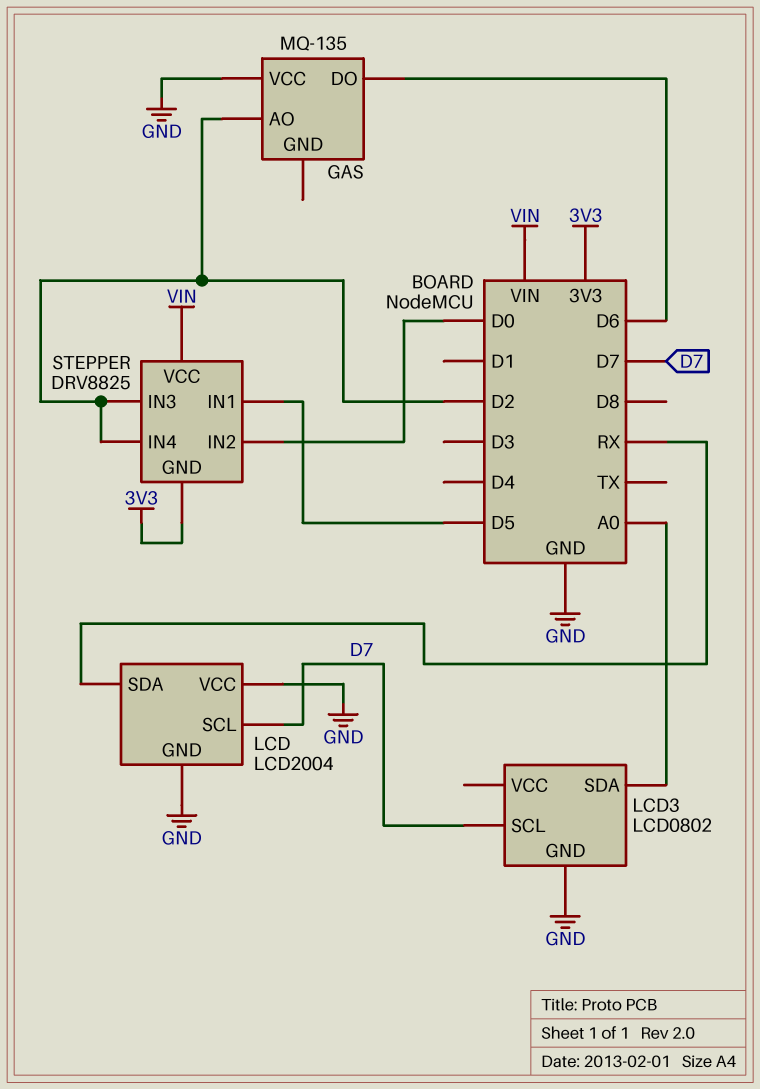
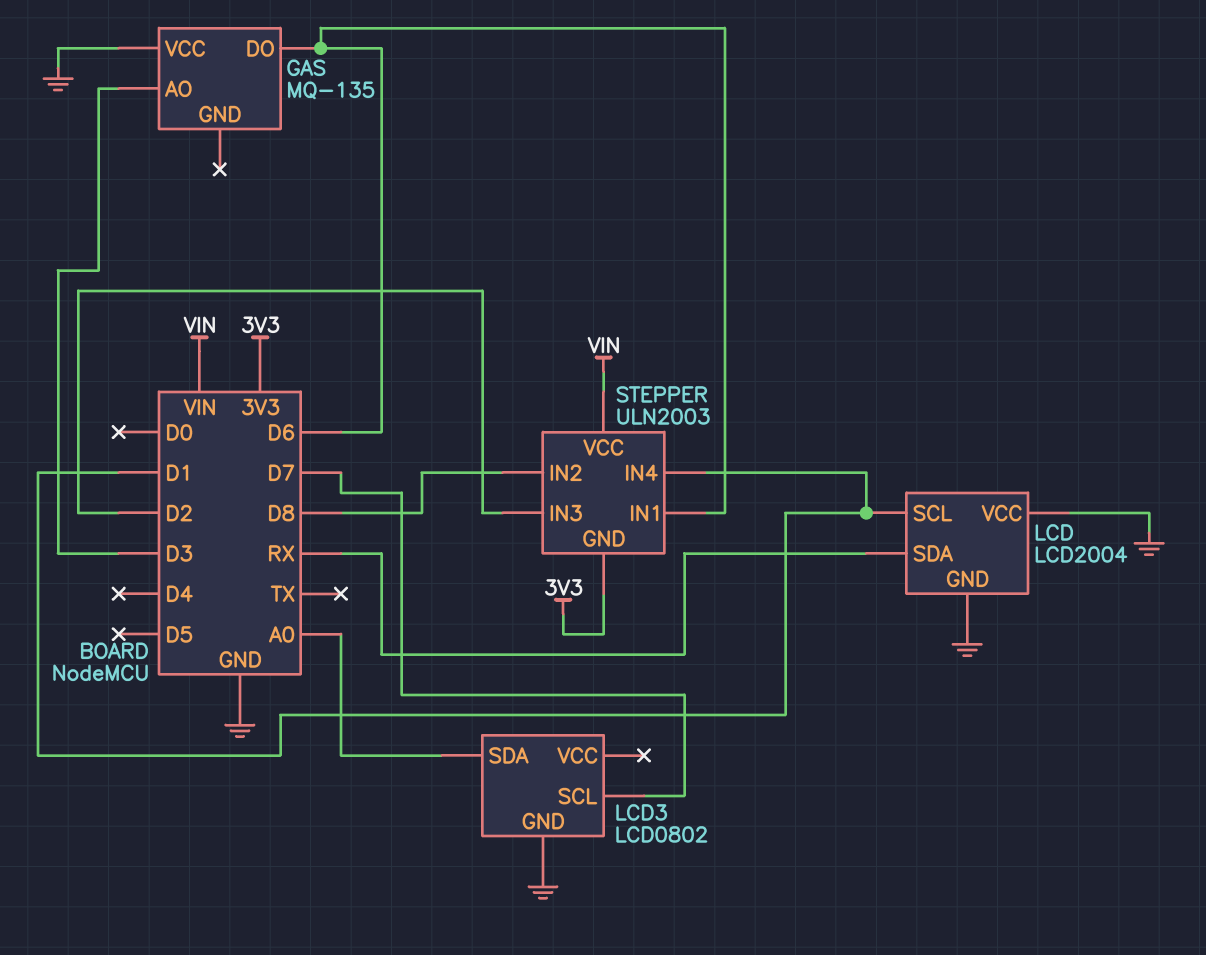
GAS pin AO: D2 -> D3
LCD pin SCL: D7 -> D1
STEPPER: DRV8825 -> ULN2003
STEPPER pin IN1: D5 -> D6
STEPPER pin IN2: D0 -> D8
STEPPER pin IN4: D2 -> D1

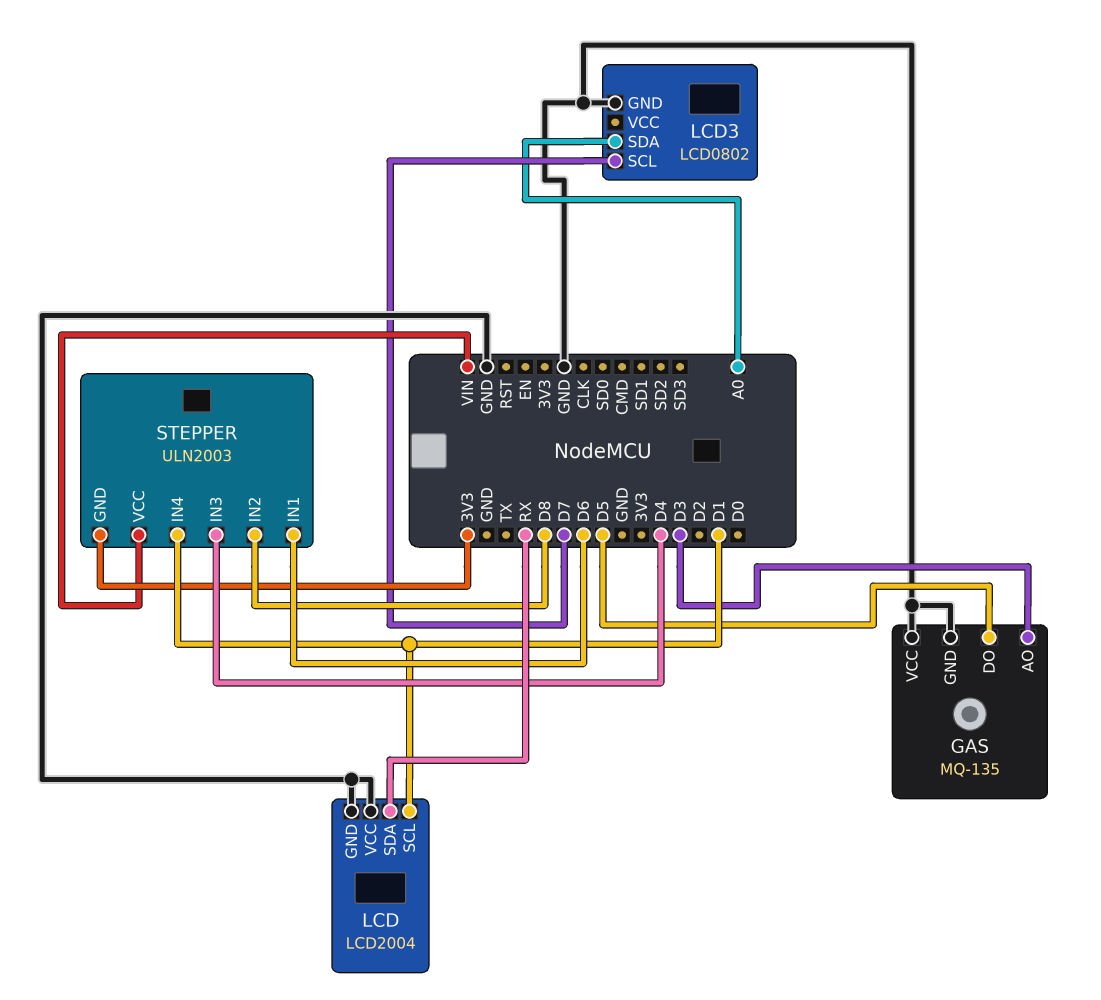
GAS pin DO: D6 -> D5
GAS pin GND: none -> GND
STEPPER pin IN3: D2 -> D4

